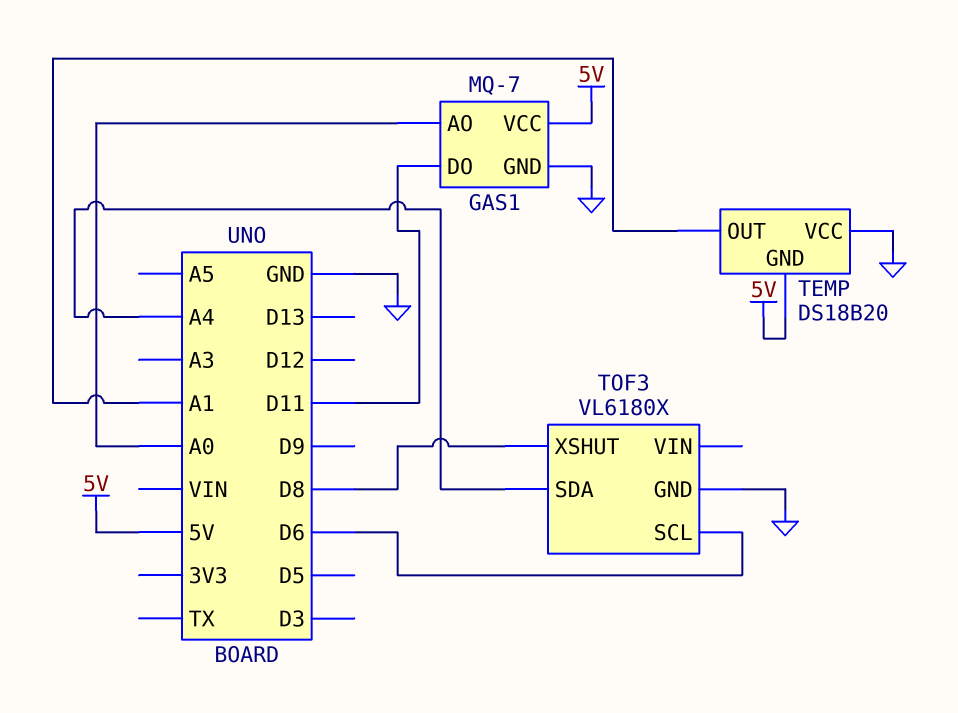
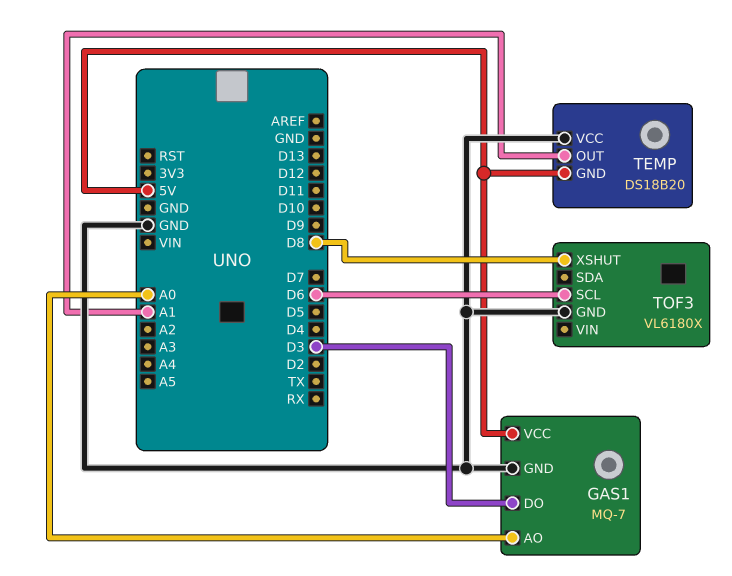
GAS1 pin DO: D11 -> D3
TOF3 pin SDA: A4 -> none

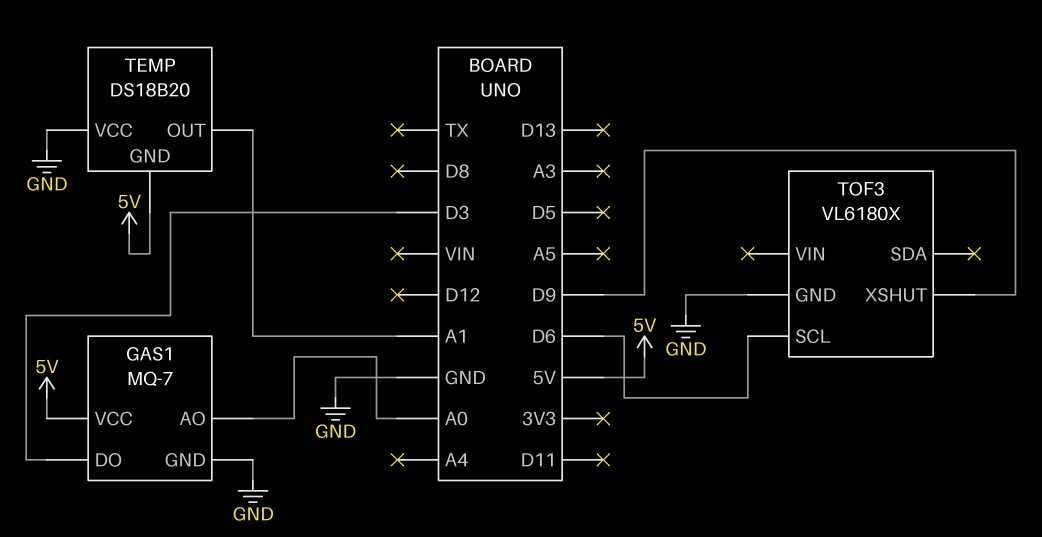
TOF3 pin XSHUT: D8 -> D9

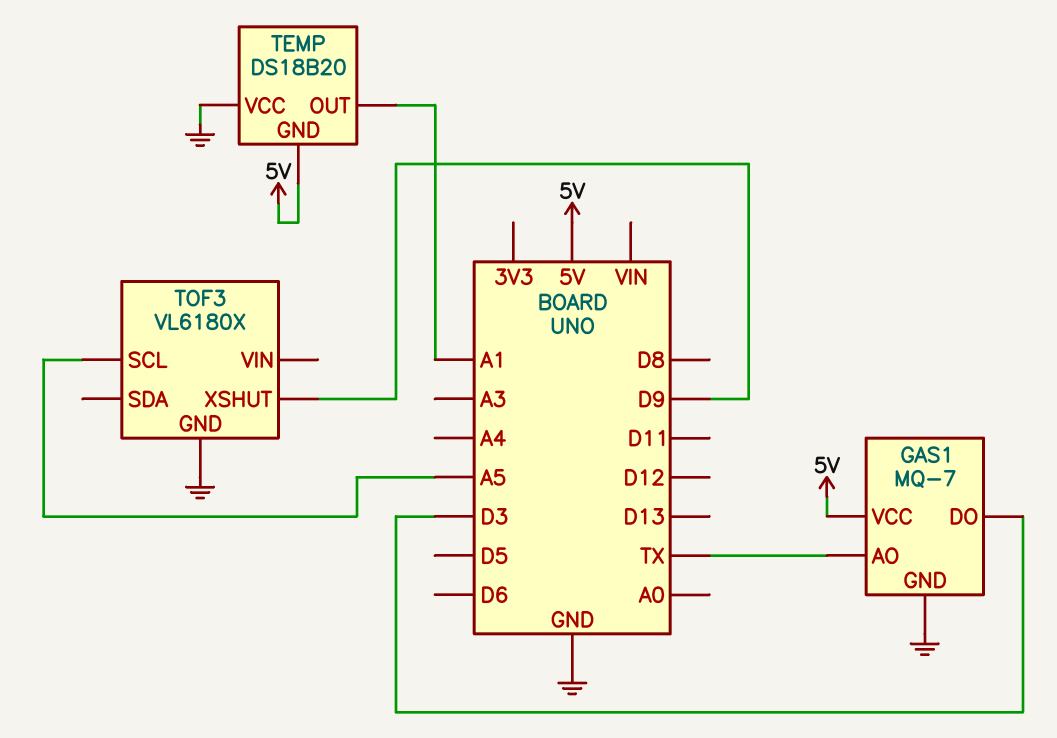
GAS1 pin AO: A0 -> TX
TOF3 pin SCL: D6 -> A5

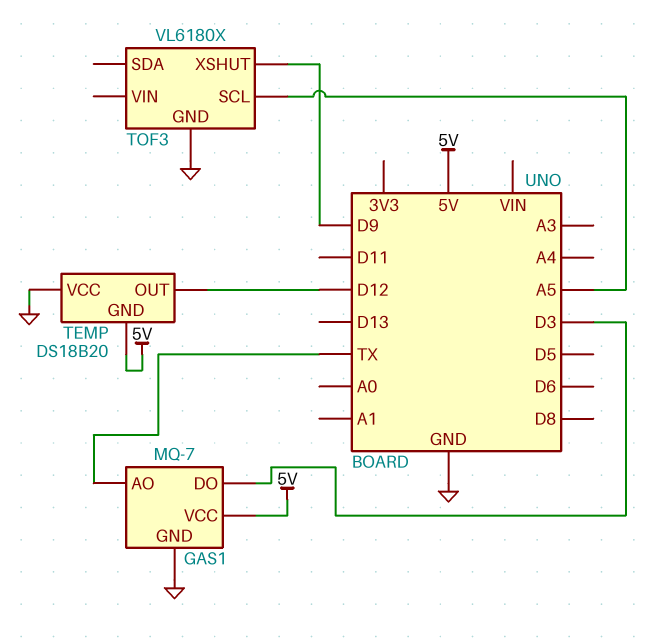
TEMP pin OUT: A1 -> D12

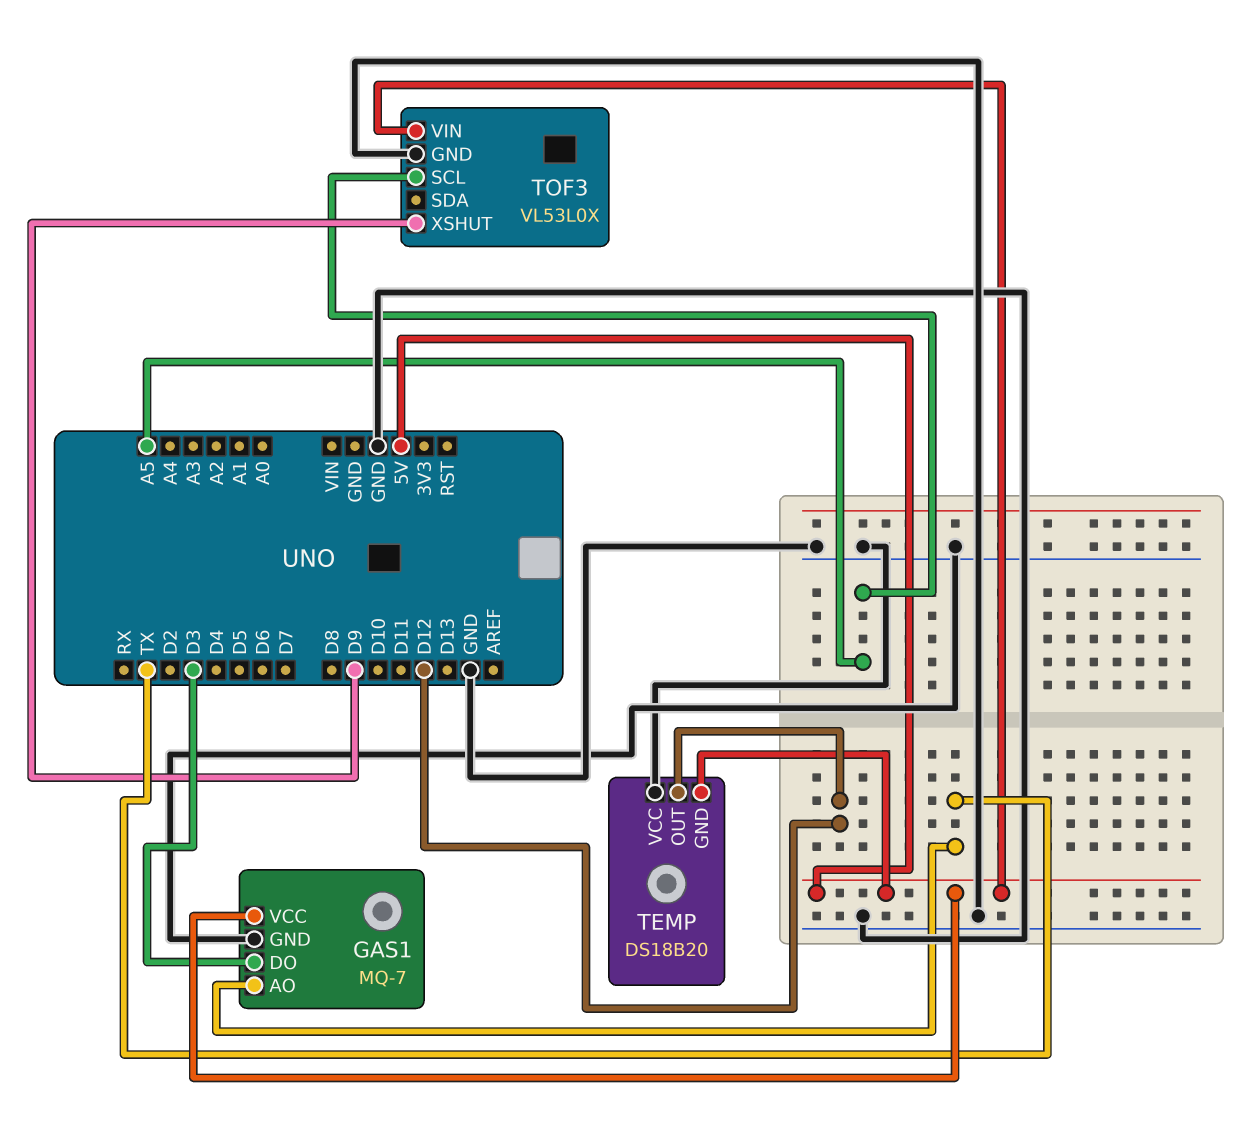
TOF3: VL6180X -> VL53L0X
TOF3 pin VIN: none -> 5V

